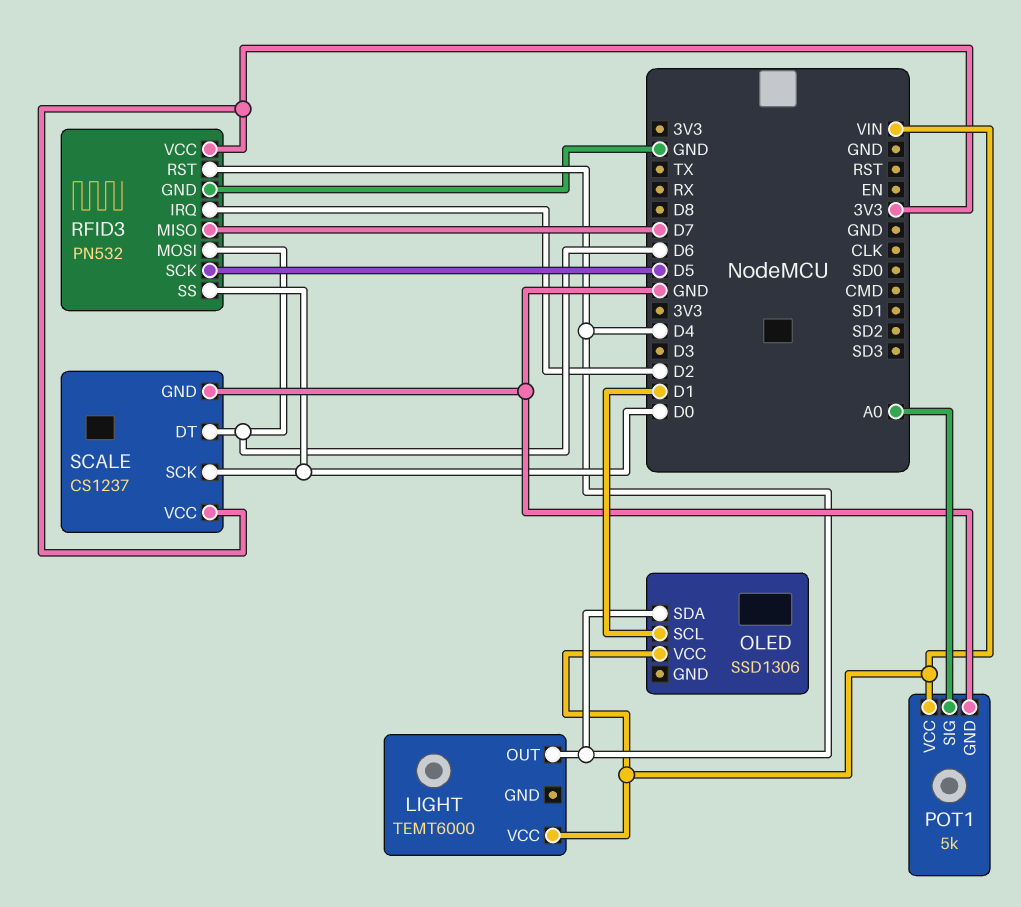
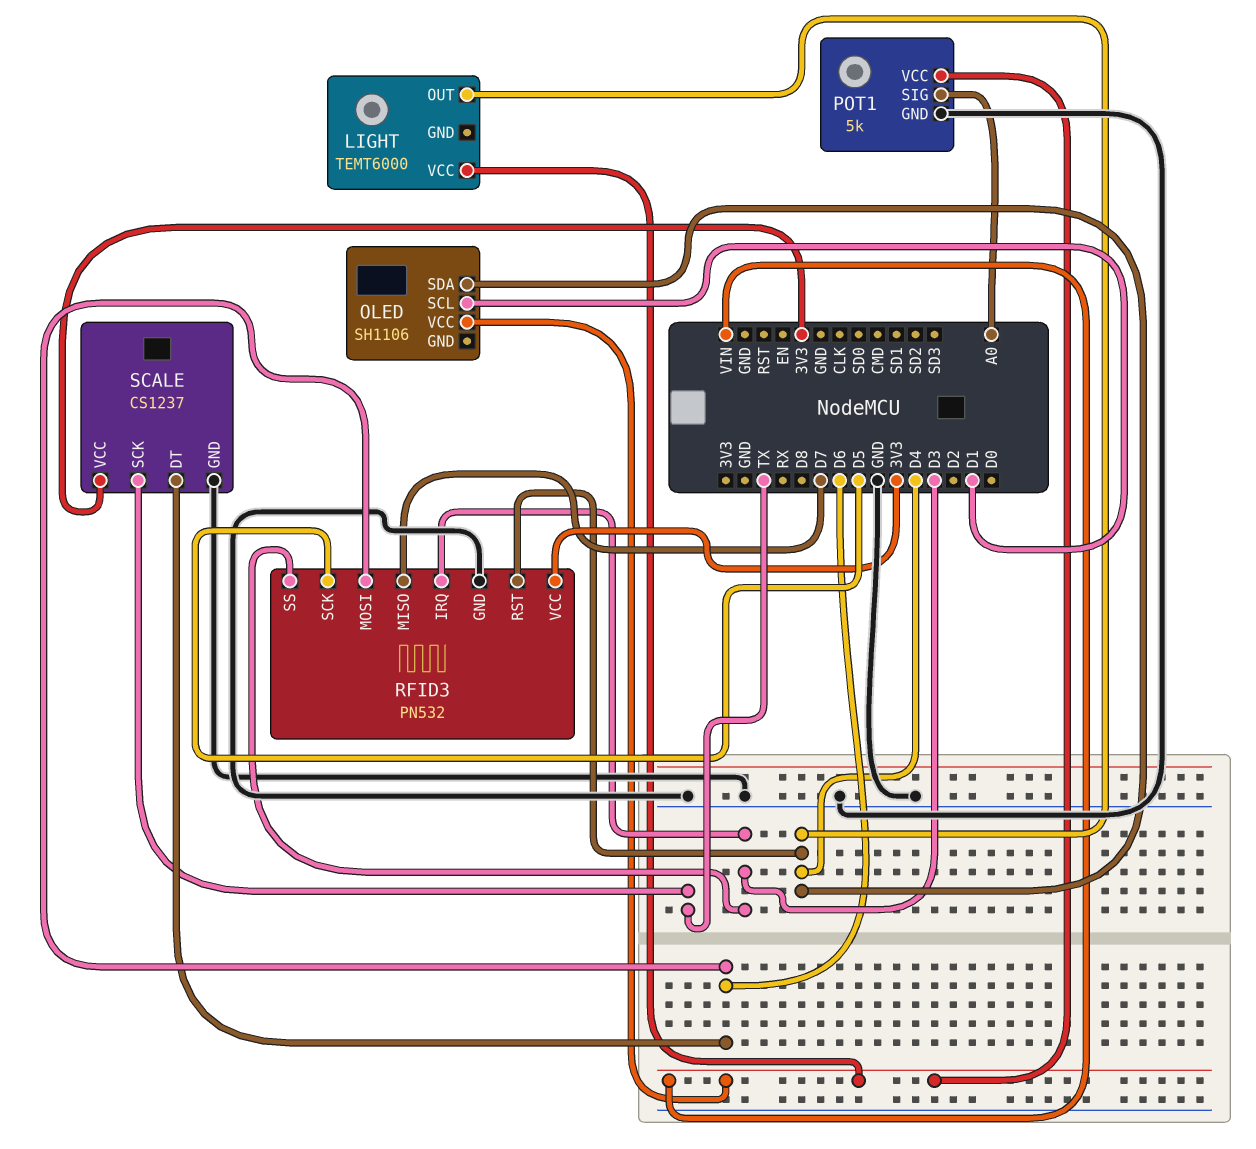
OLED: SSD1306 -> SH1106
RFID3 pin IRQ: D2 -> D3
RFID3 pin SS: D0 -> D3
SCALE pin SCK: D0 -> TX

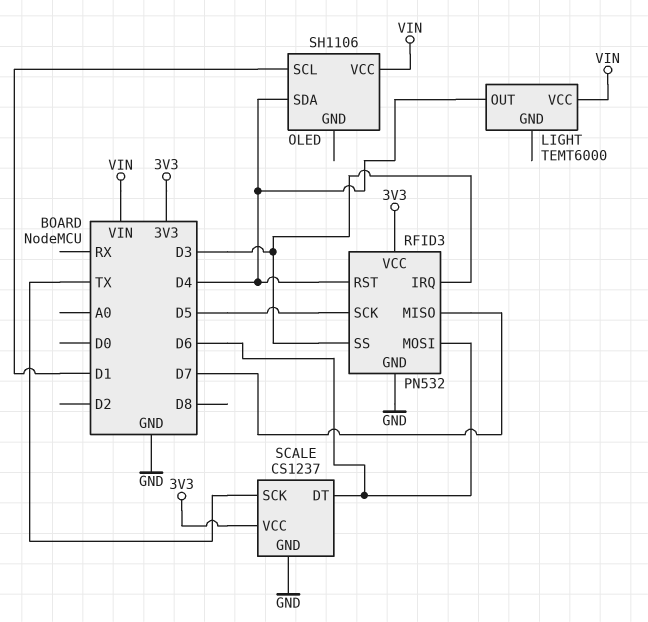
POT1: 5k -> none
POT1 pin GND: GND -> none
POT1 pin SIG: A0 -> none
POT1 pin VCC: VIN -> none

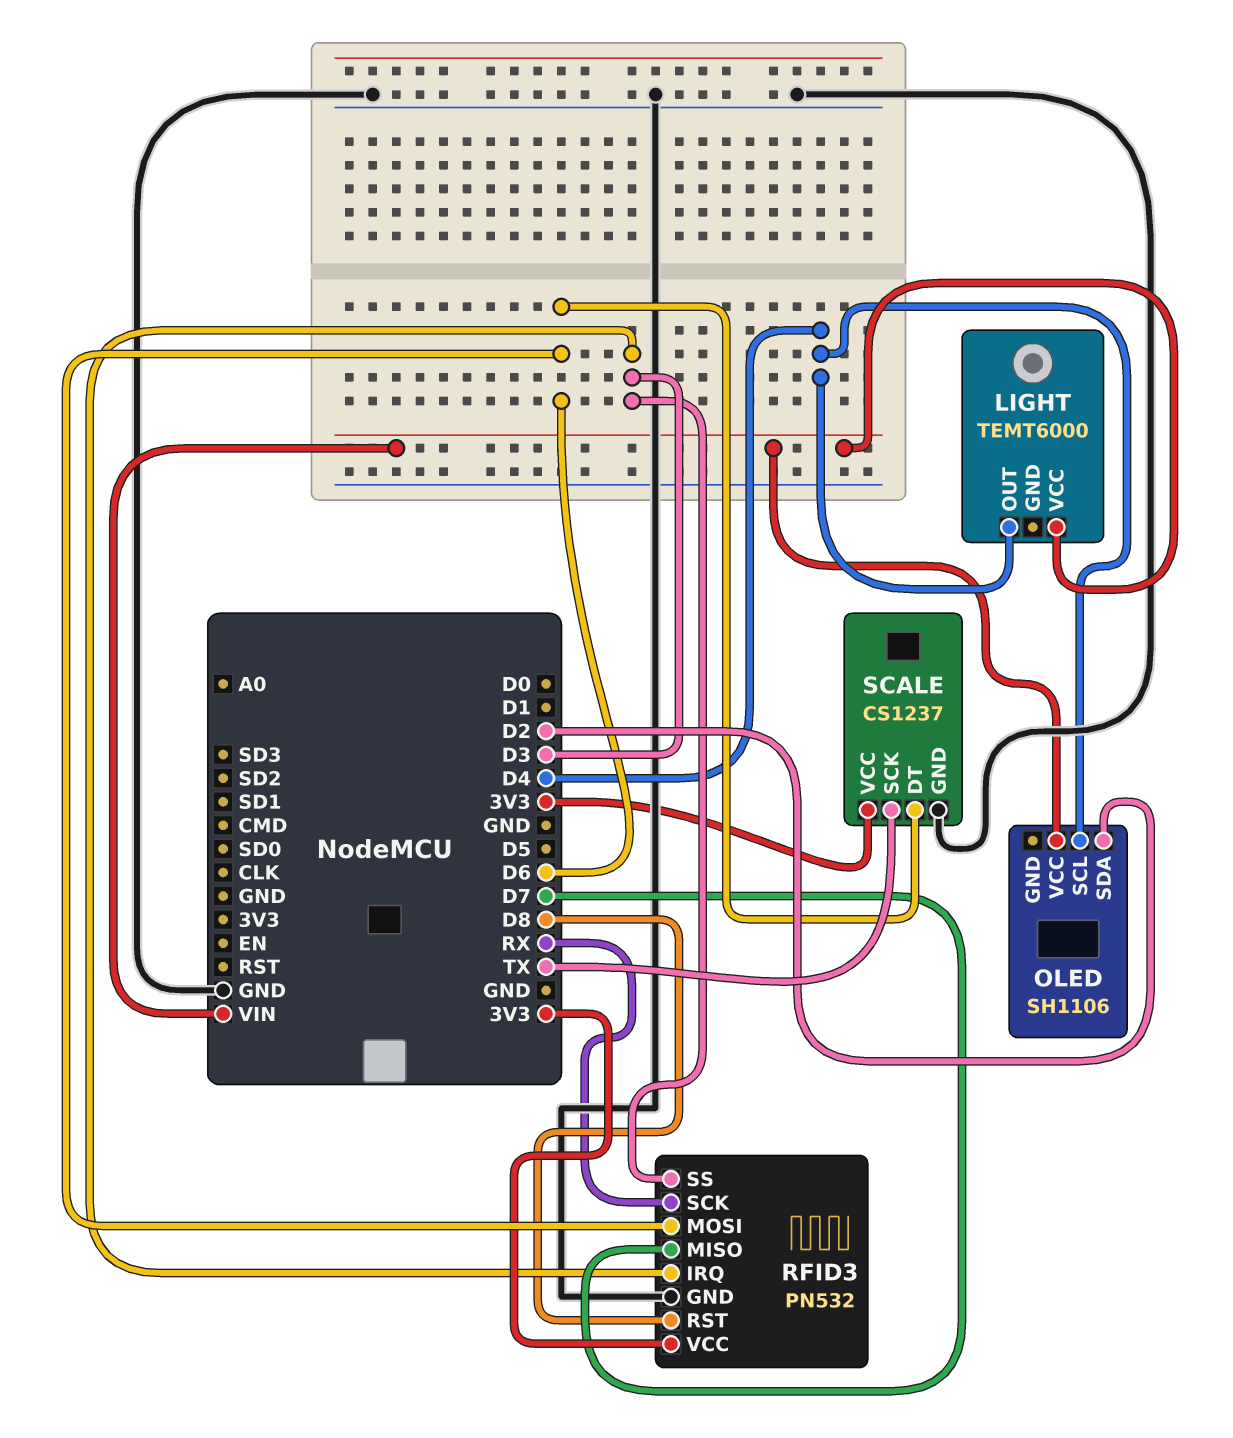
OLED pin SCL: D1 -> D4
OLED pin SDA: D4 -> D2
RFID3 pin RST: D4 -> D8
RFID3 pin SCK: D5 -> RX

